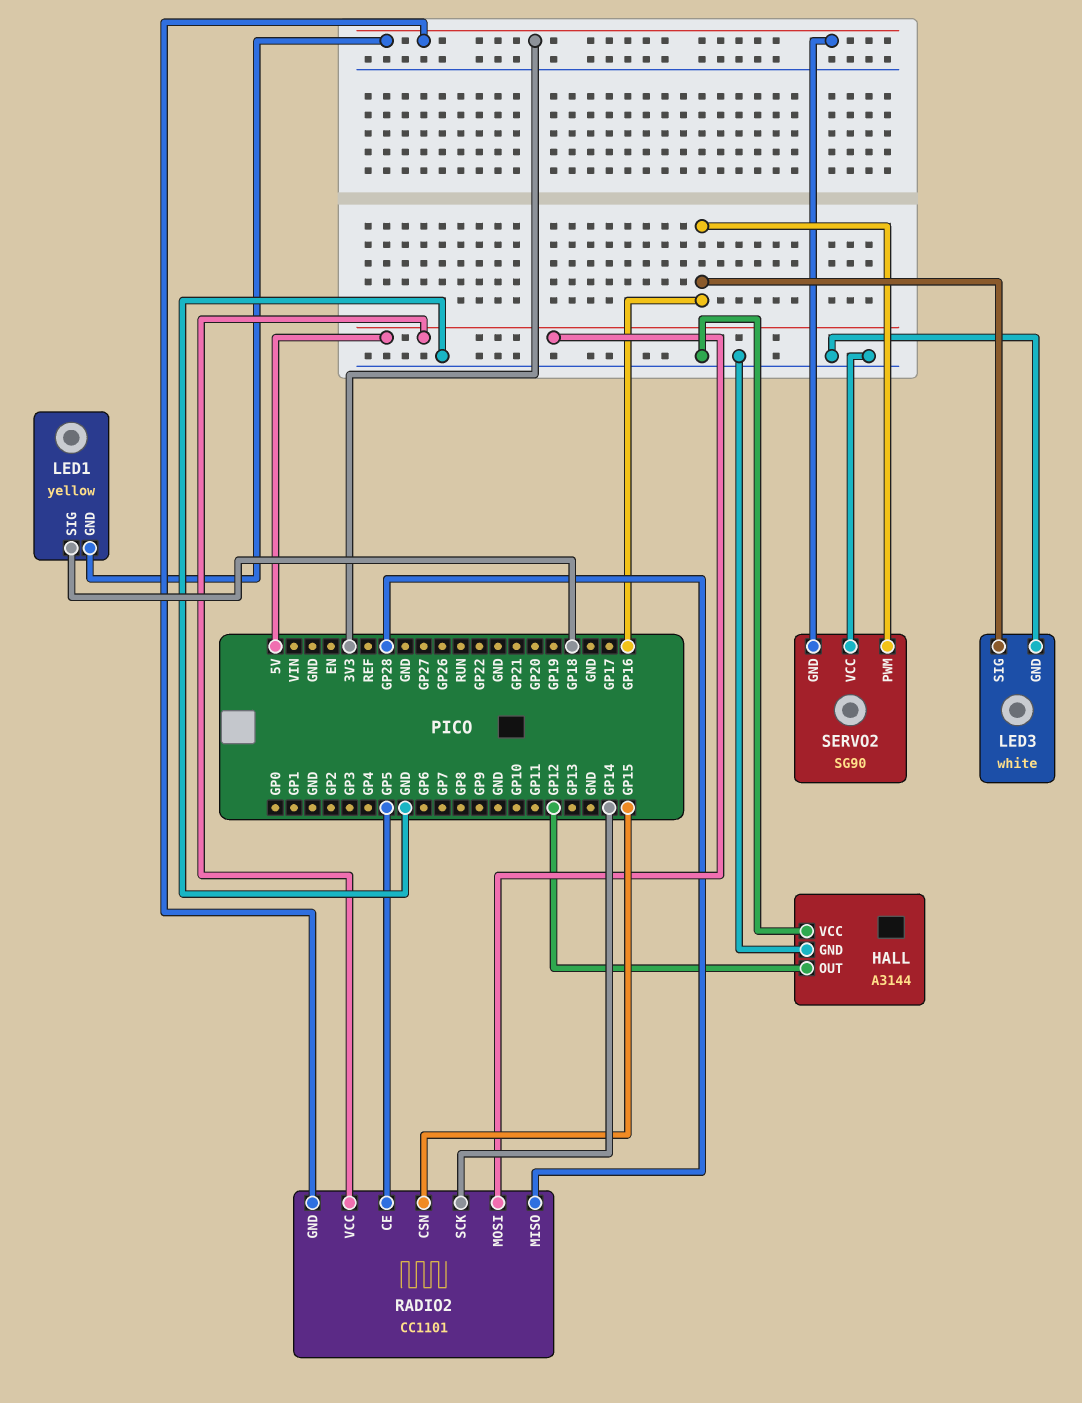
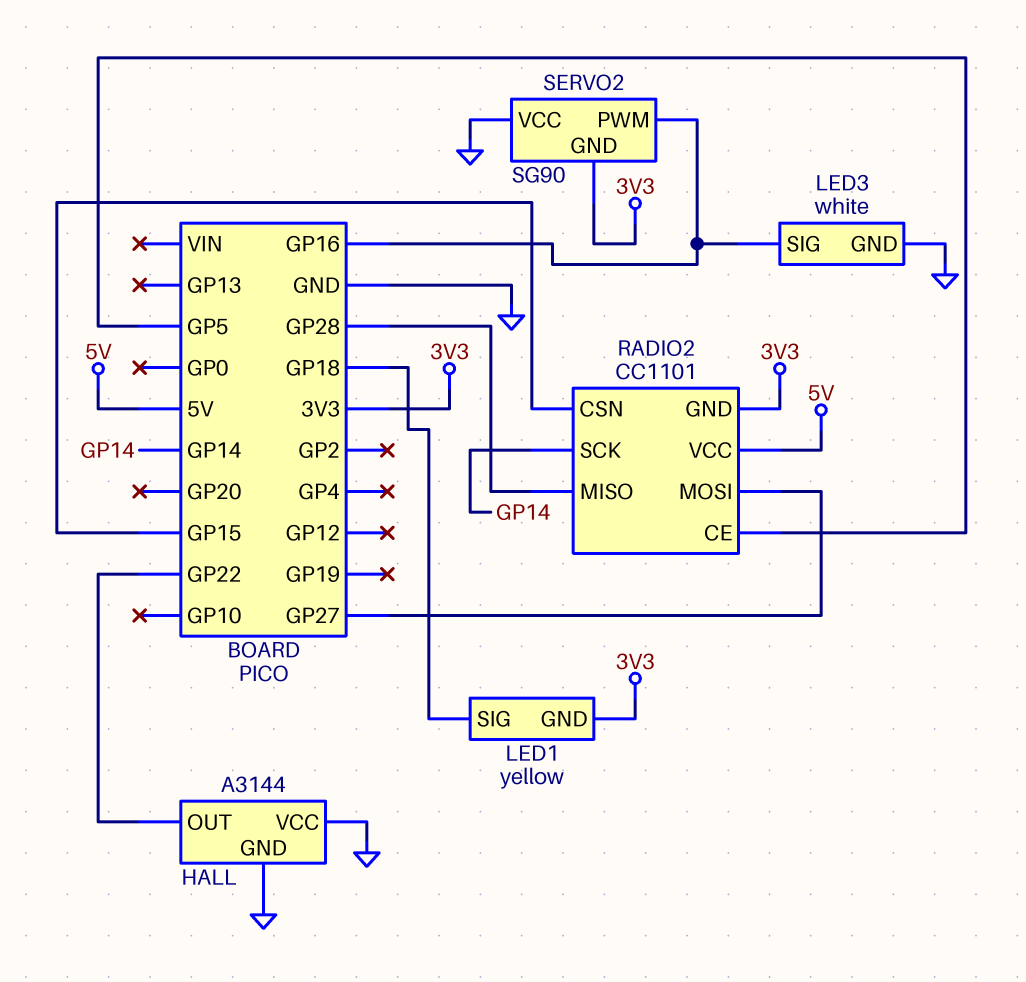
HALL pin OUT: GP12 -> GP22
RADIO2 pin MOSI: 5V -> GP27

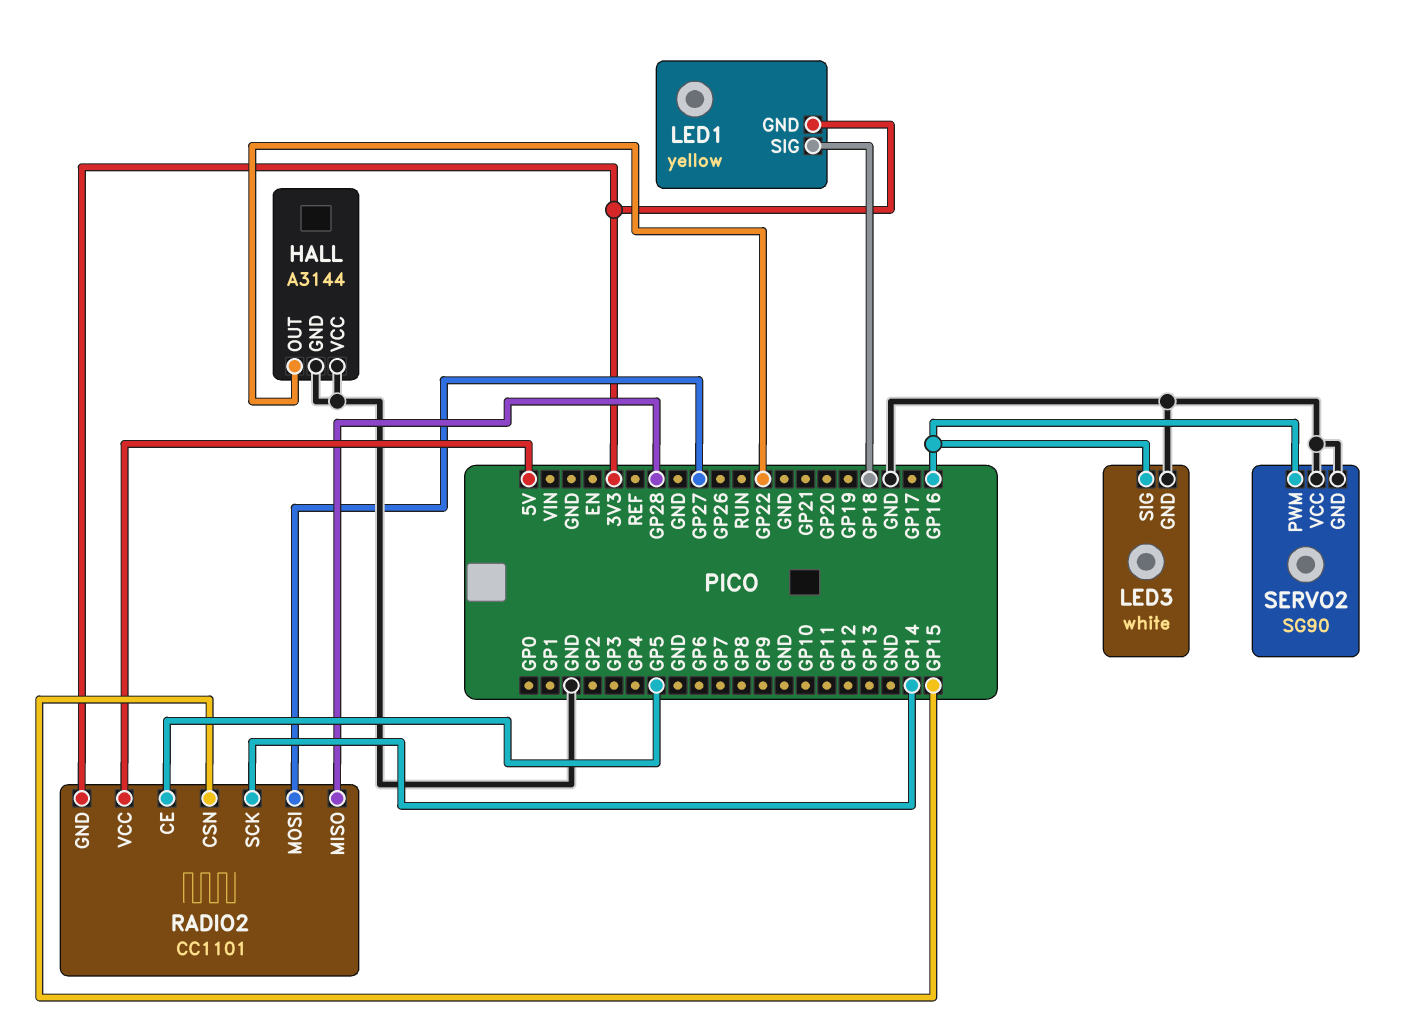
SERVO2 pin GND: 3V3 -> GND

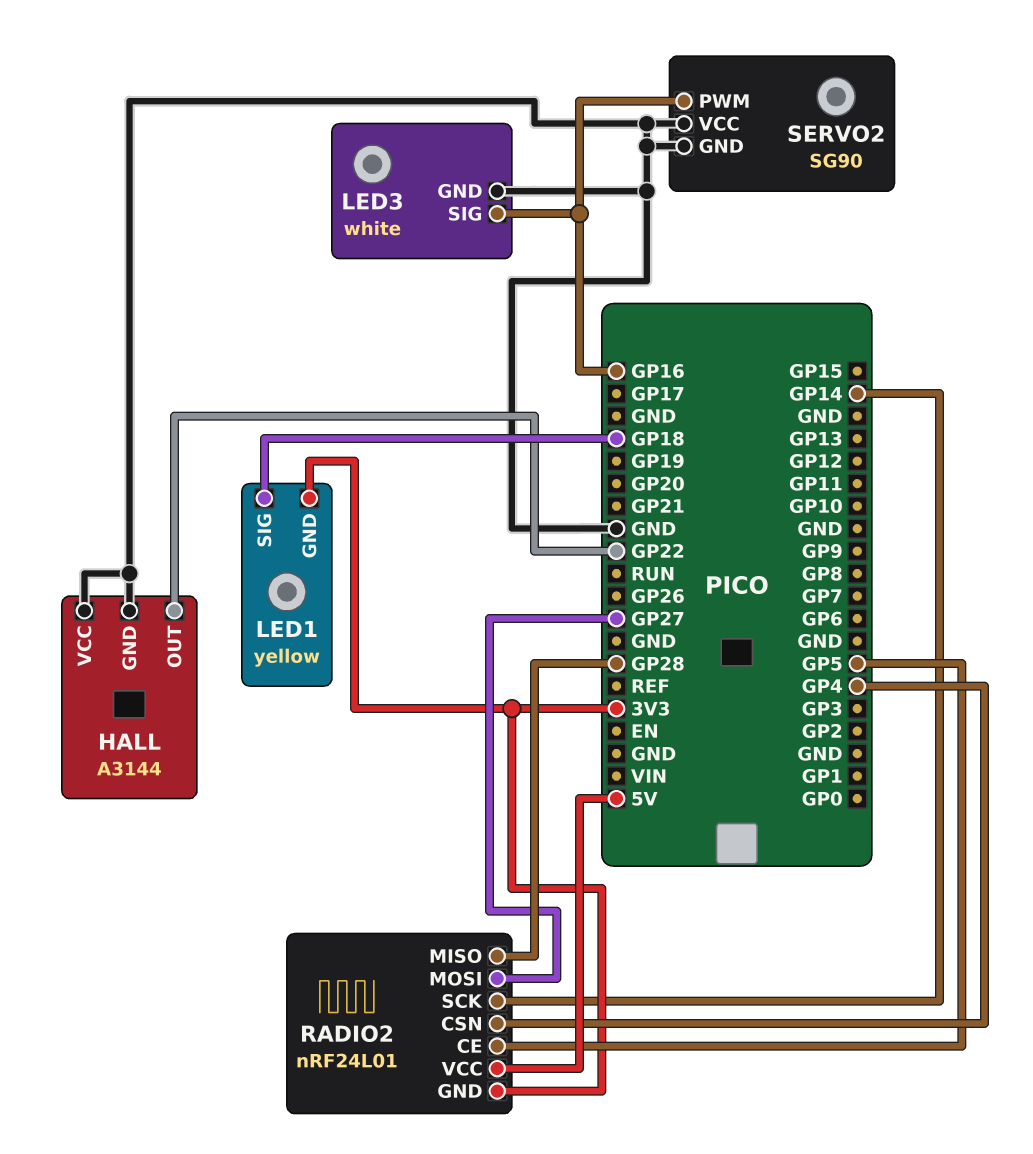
RADIO2: CC1101 -> nRF24L01
RADIO2 pin CSN: GP15 -> GP4

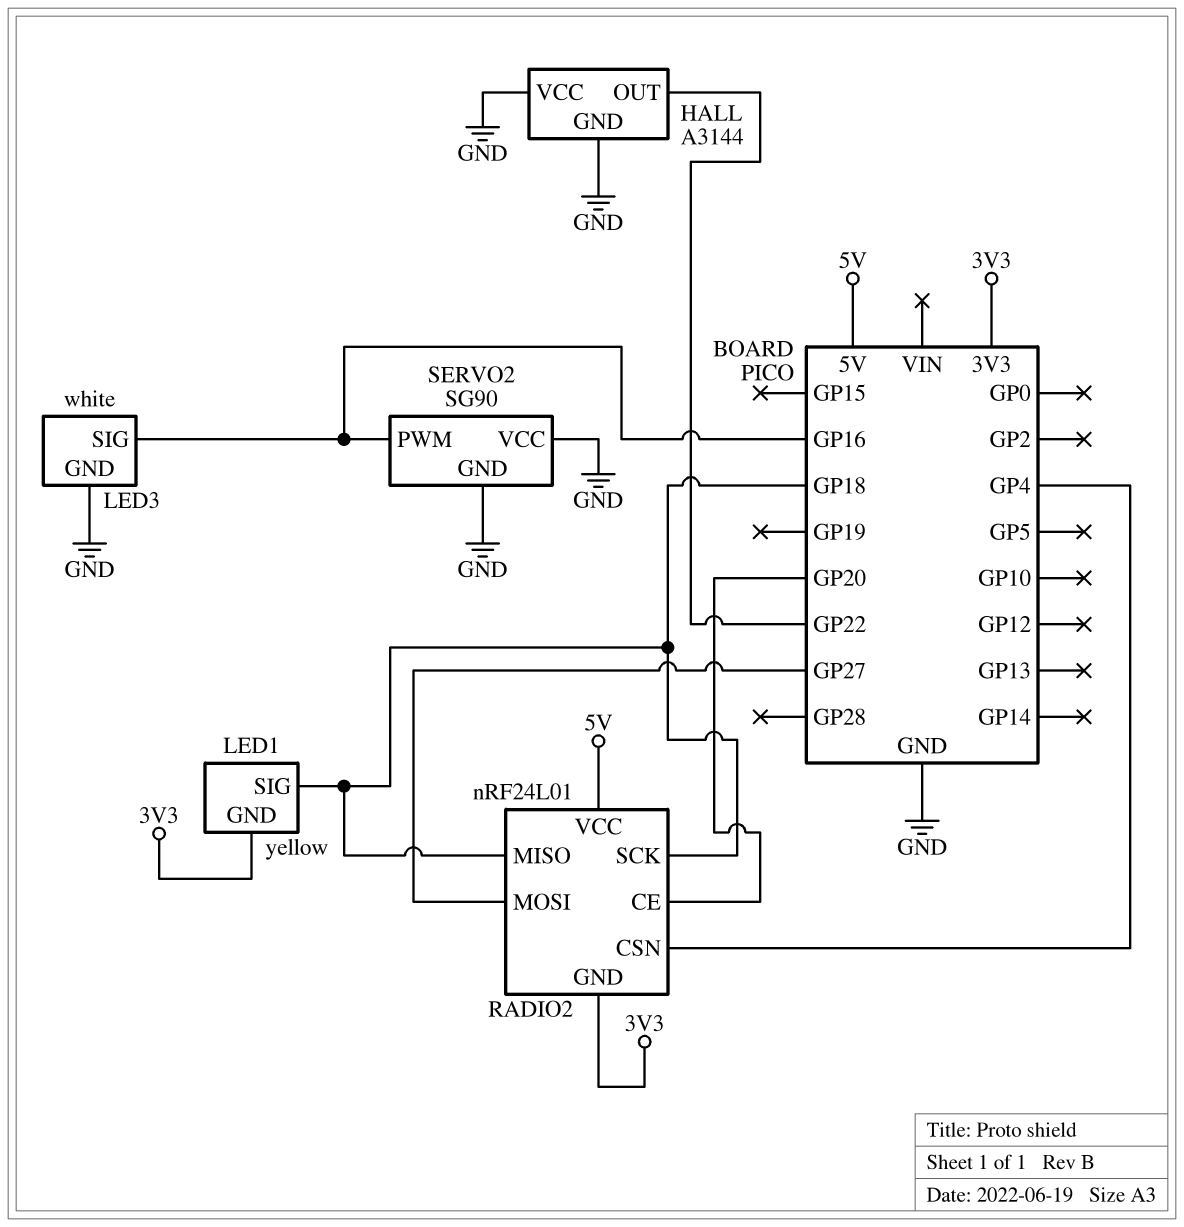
RADIO2 pin CE: GP5 -> GP20
RADIO2 pin MISO: GP28 -> GP18
RADIO2 pin SCK: GP14 -> GP18

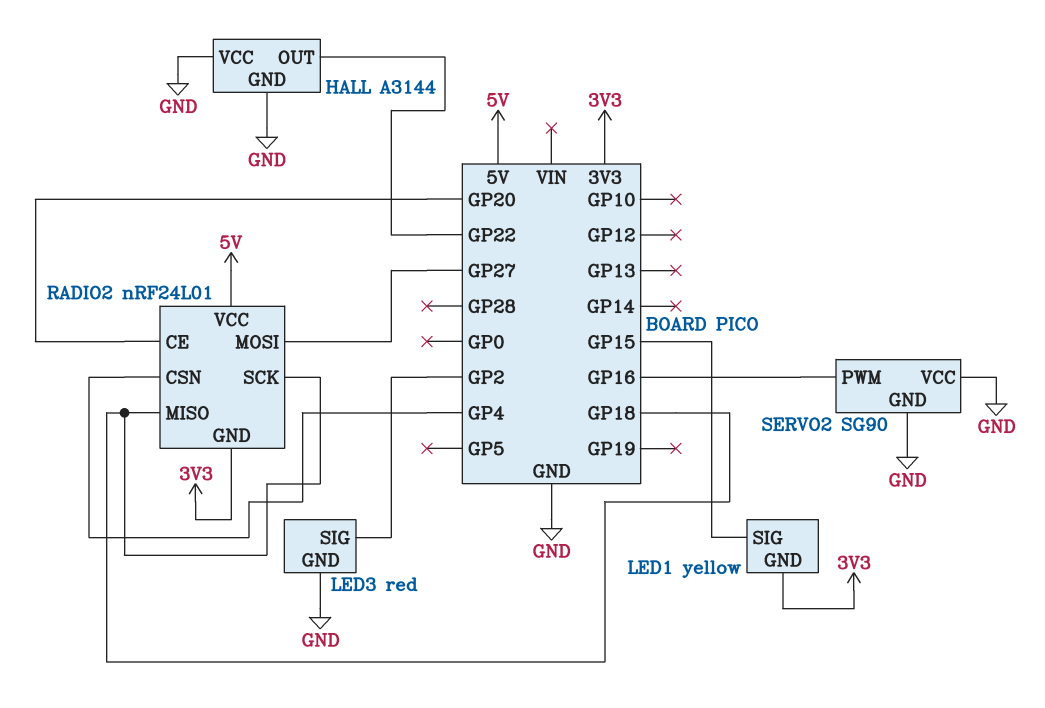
LED1 pin SIG: GP18 -> GP15
LED3: white -> red
LED3 pin SIG: GP16 -> GP2

